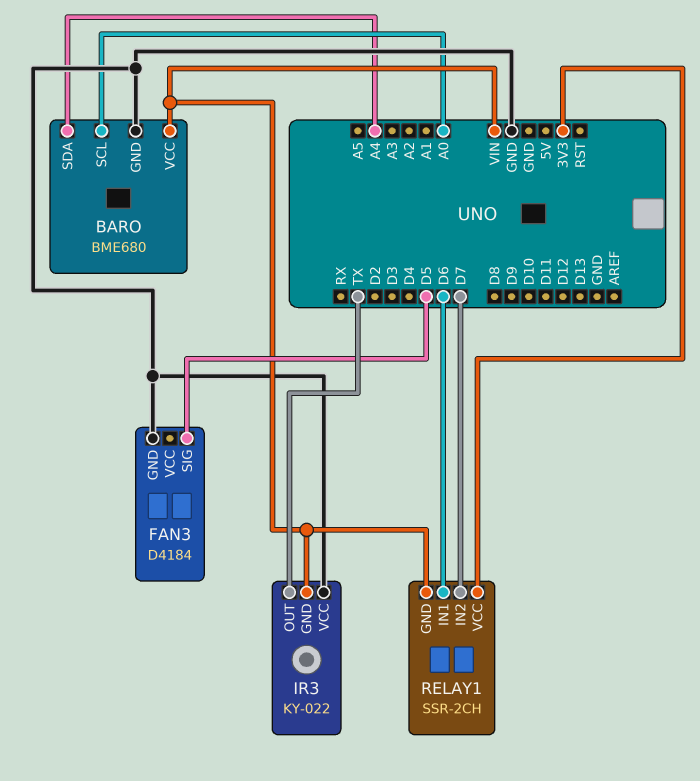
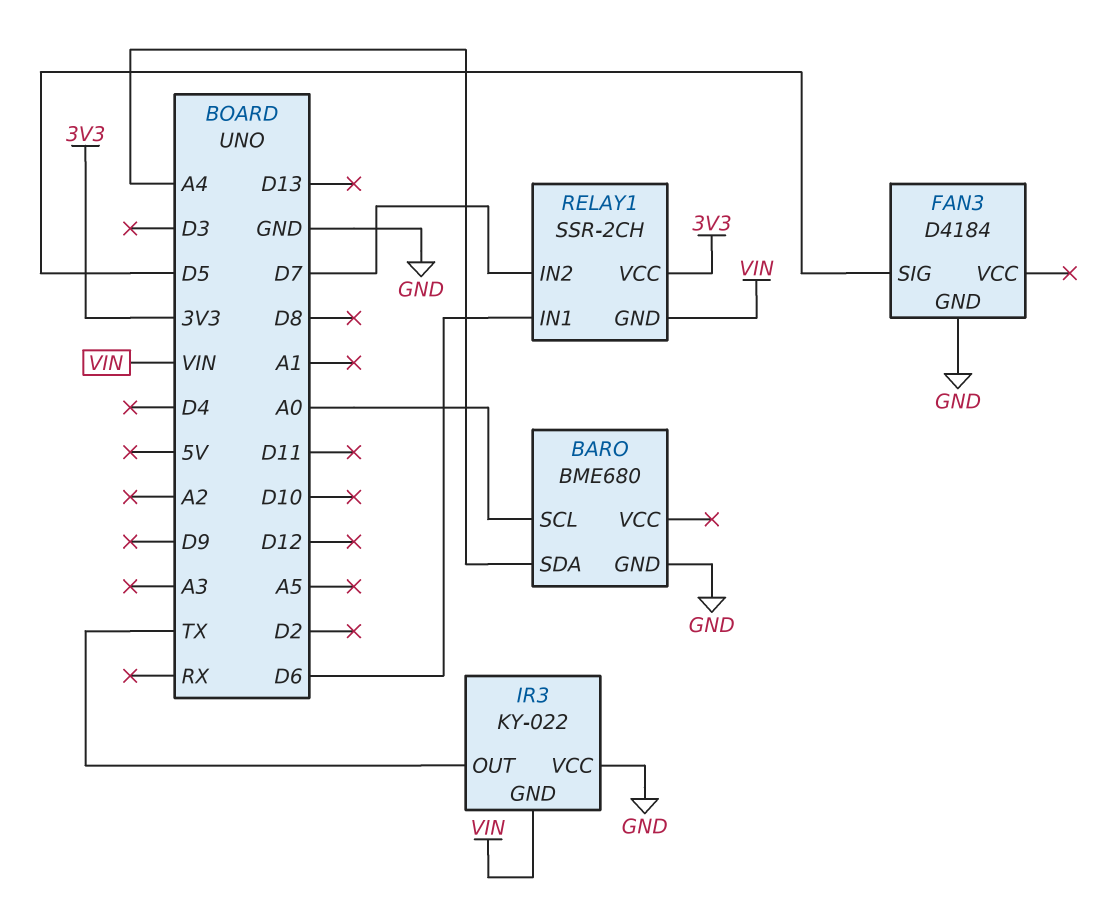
BARO pin VCC: VIN -> none

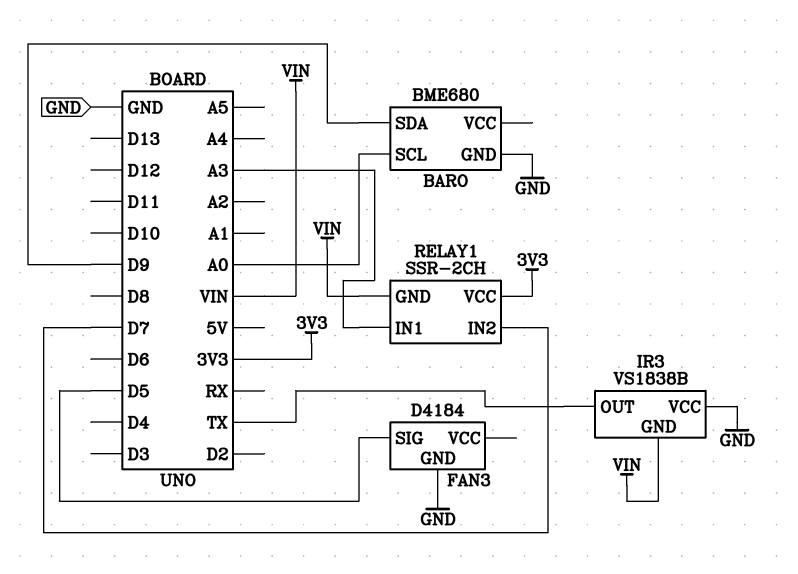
BARO pin SDA: A4 -> D9
IR3: KY-022 -> VS1838B
RELAY1 pin IN1: D6 -> A3

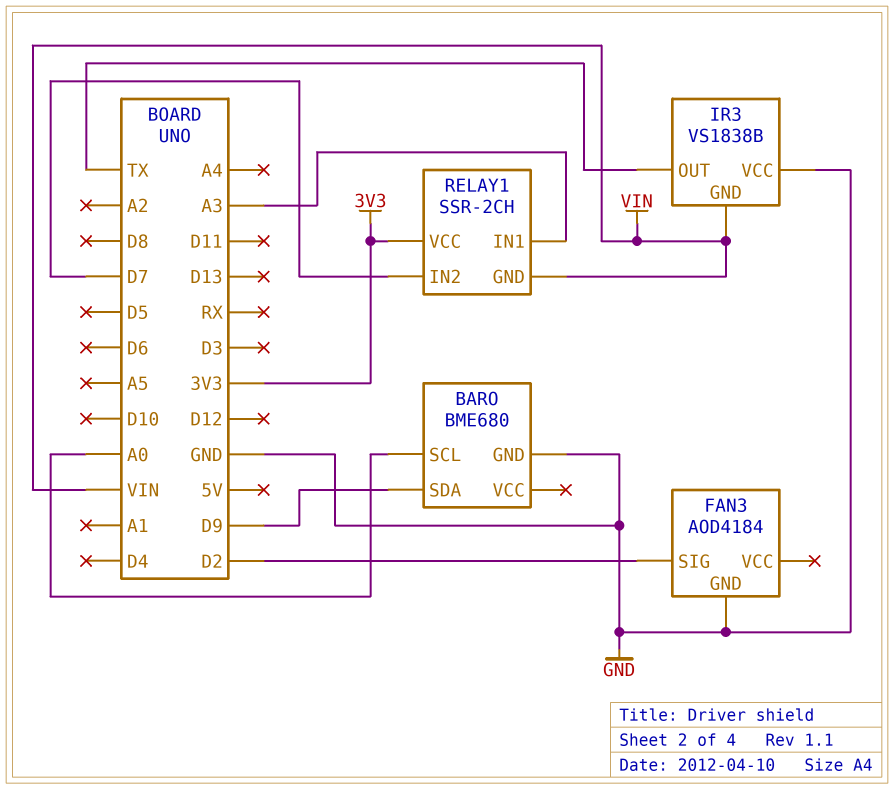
FAN3: D4184 -> AOD4184
FAN3 pin SIG: D5 -> D2

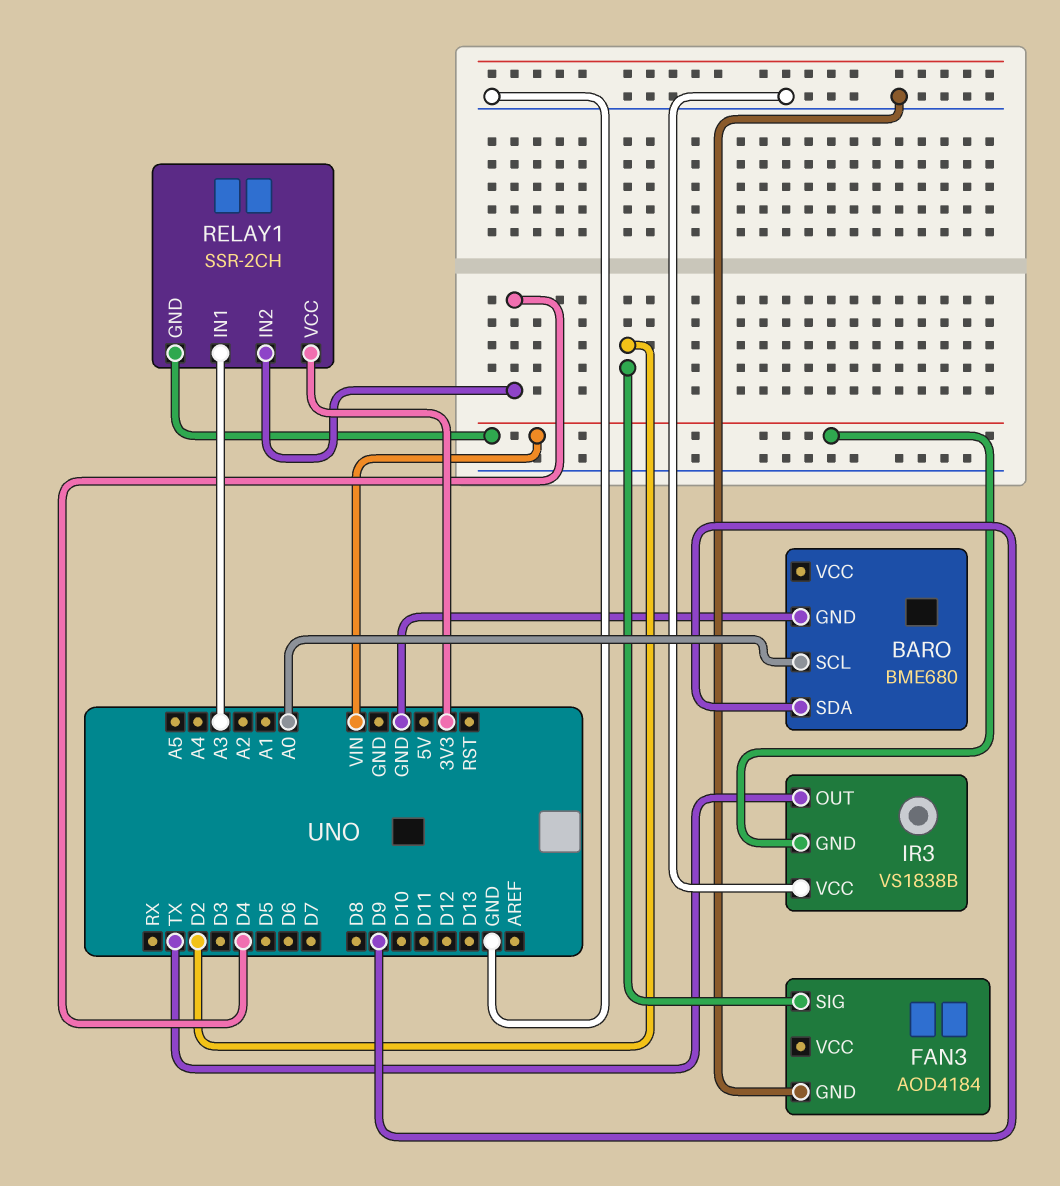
RELAY1 pin IN2: D7 -> D4

